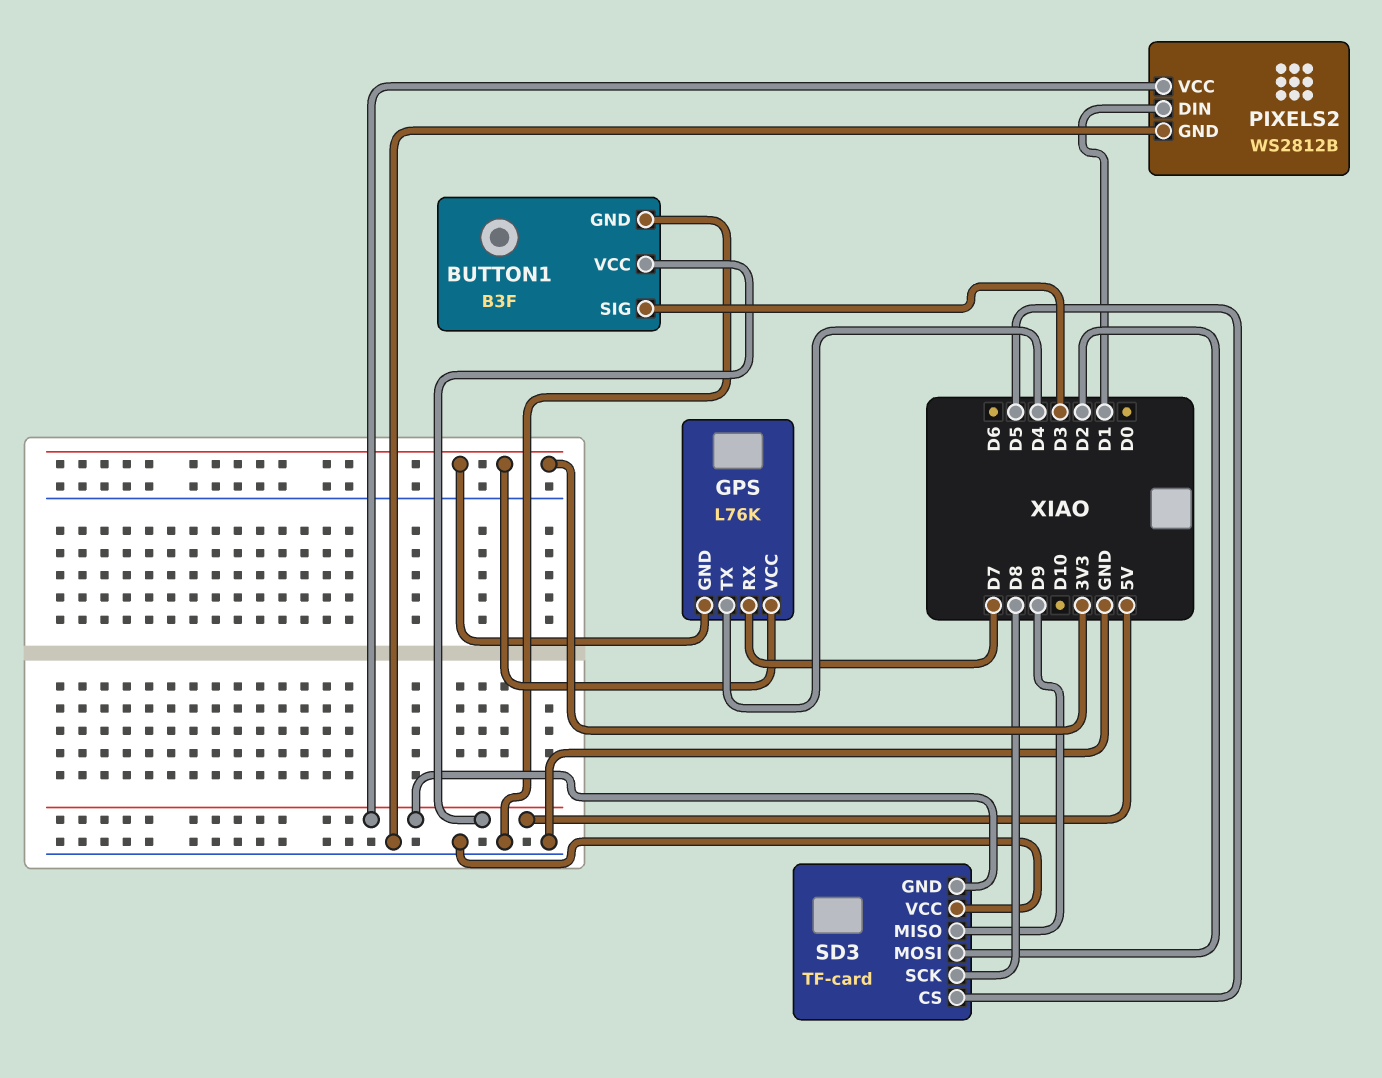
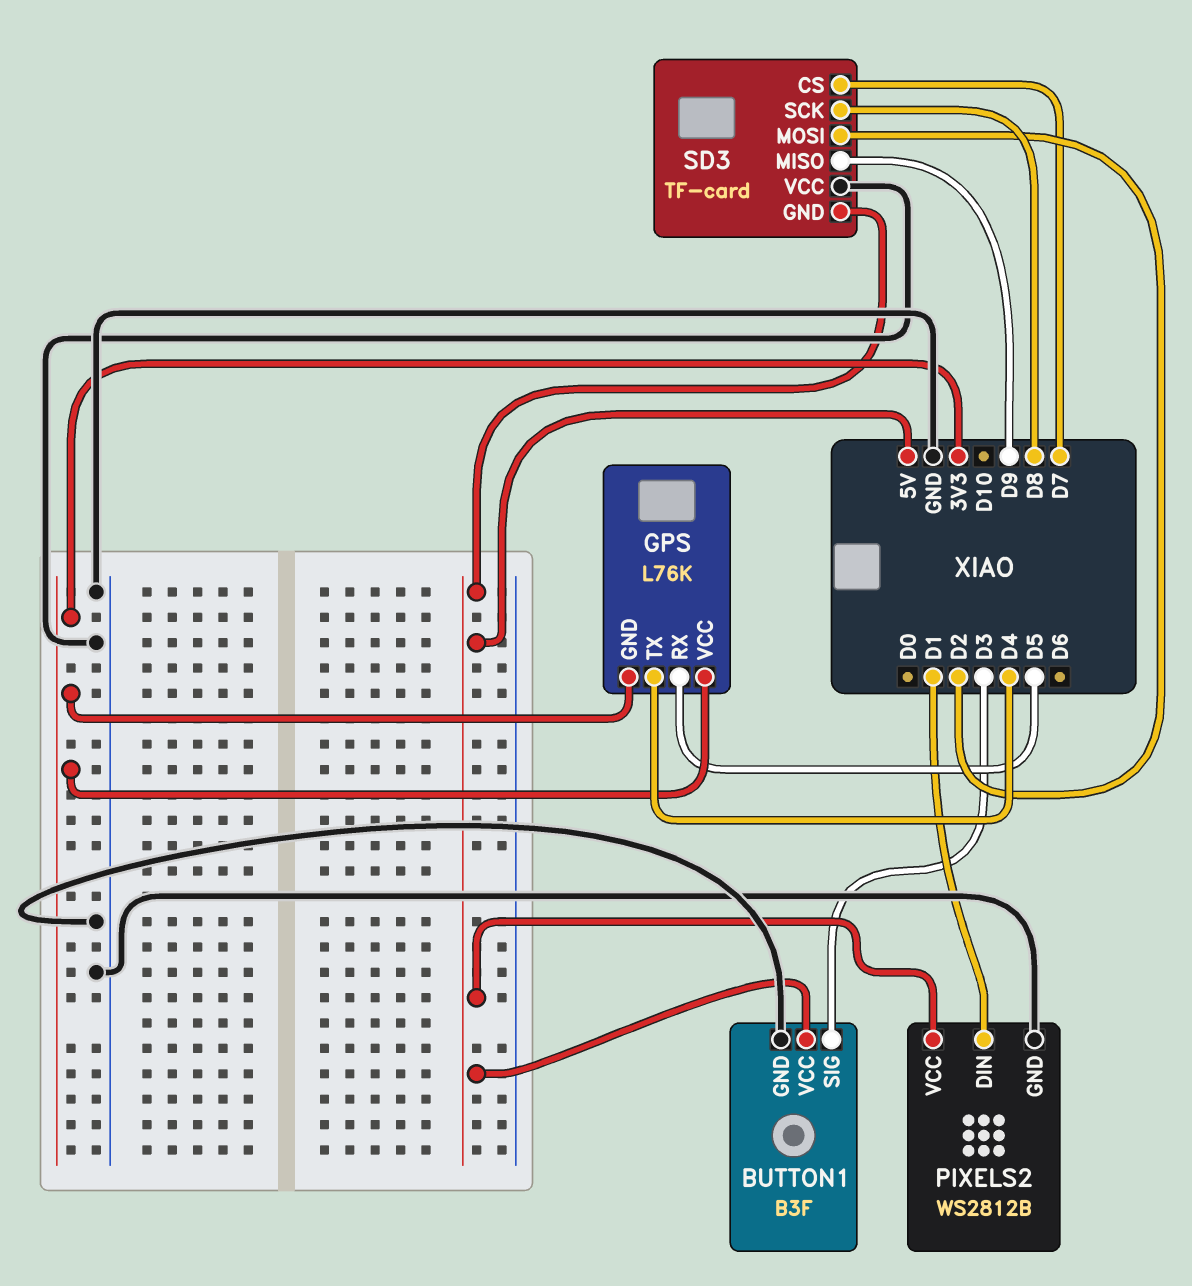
GPS pin RX: D7 -> D5
SD3 pin CS: D5 -> D7

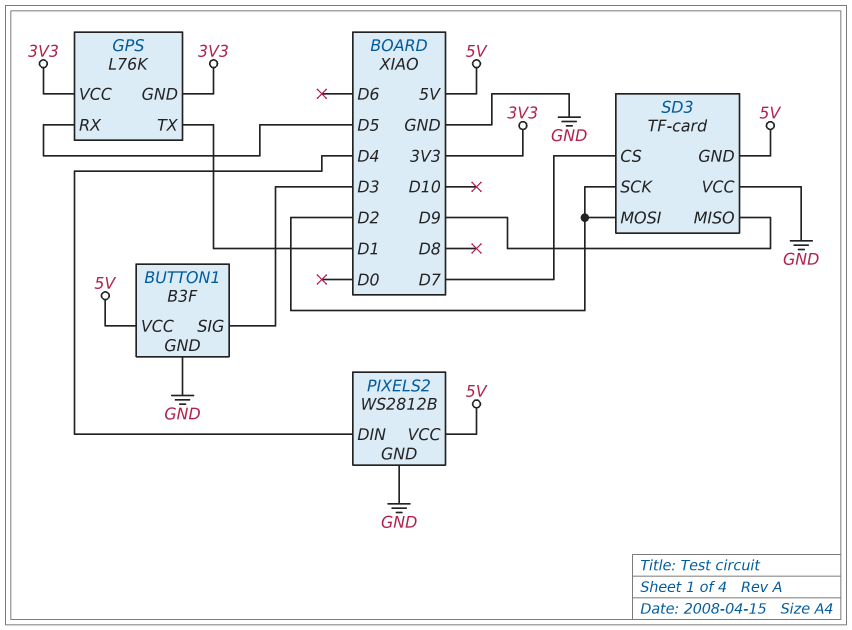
GPS pin TX: D4 -> D1
PIXELS2 pin DIN: D1 -> D4
SD3 pin SCK: D8 -> D2

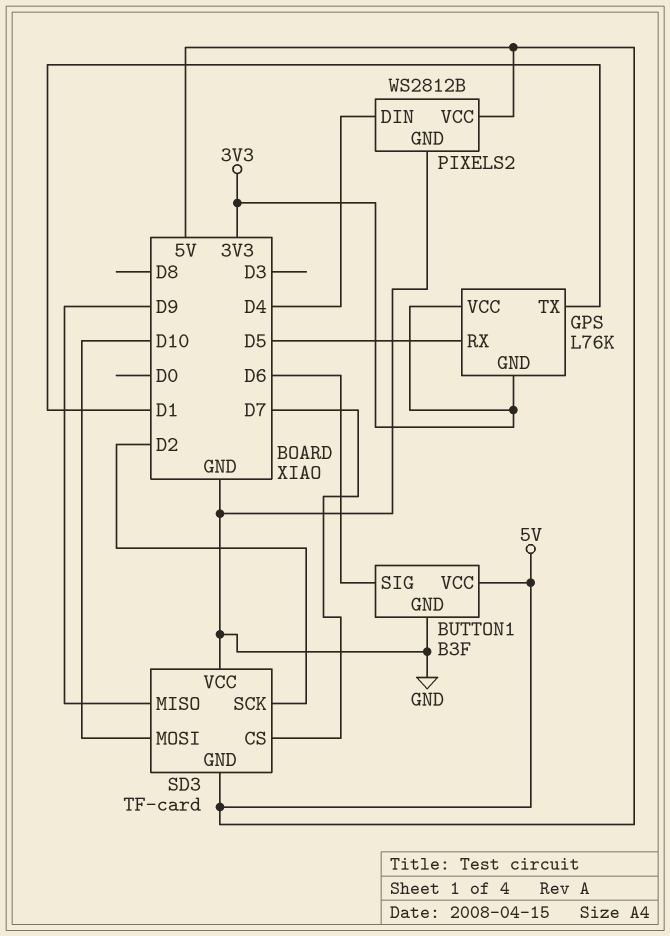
BUTTON1 pin SIG: D3 -> D6
SD3 pin MOSI: D2 -> D10

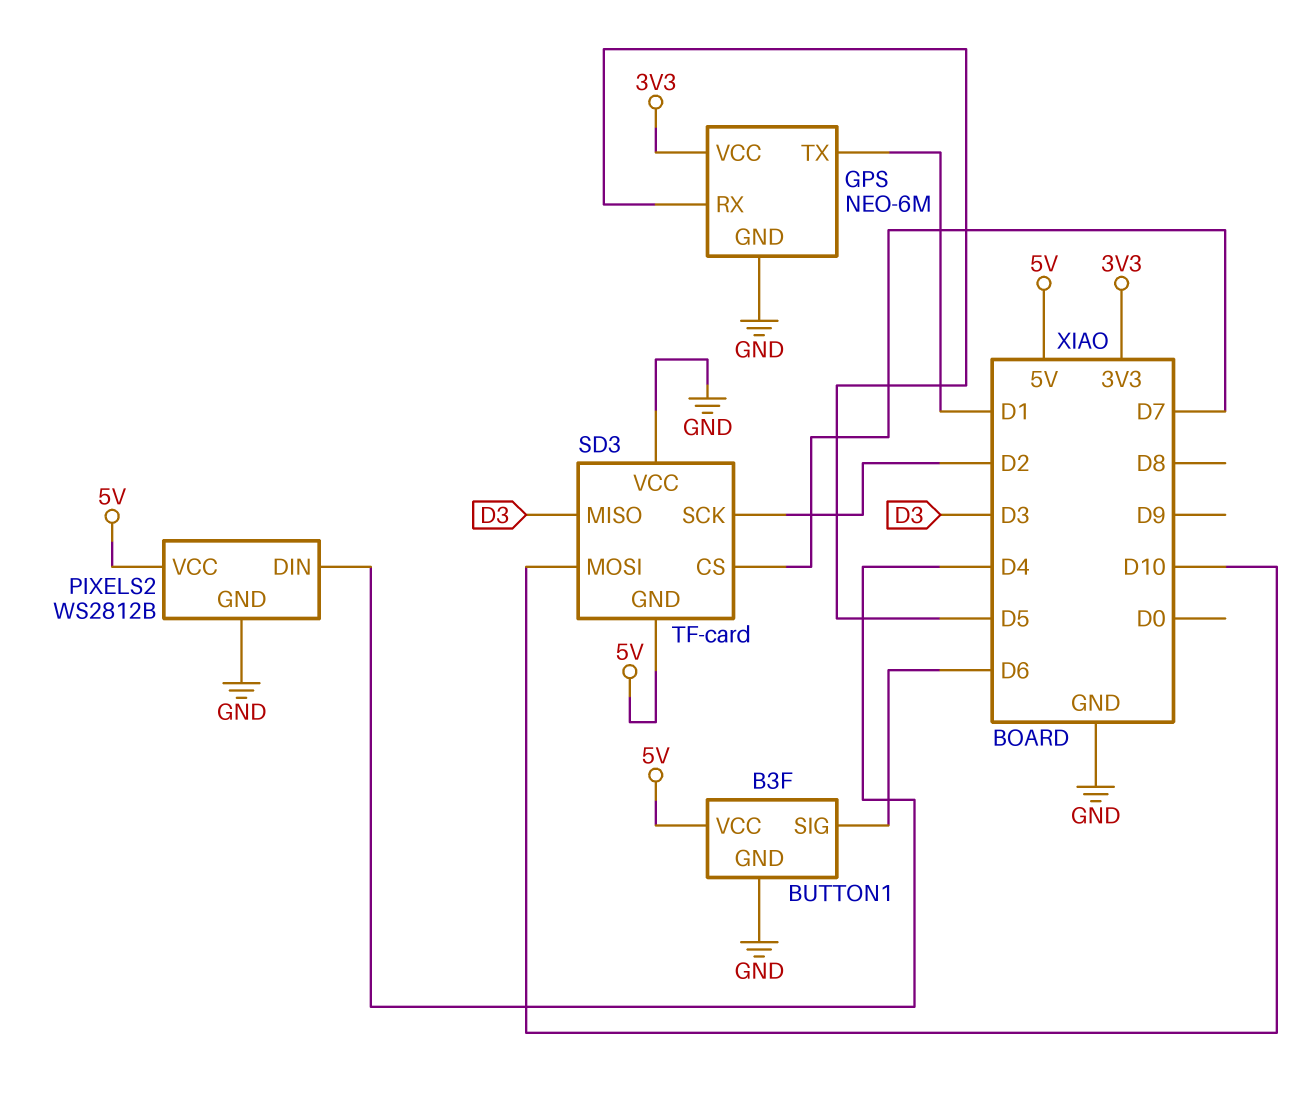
GPS: L76K -> NEO-6M
GPS pin GND: 3V3 -> GND
SD3 pin MISO: D9 -> D3

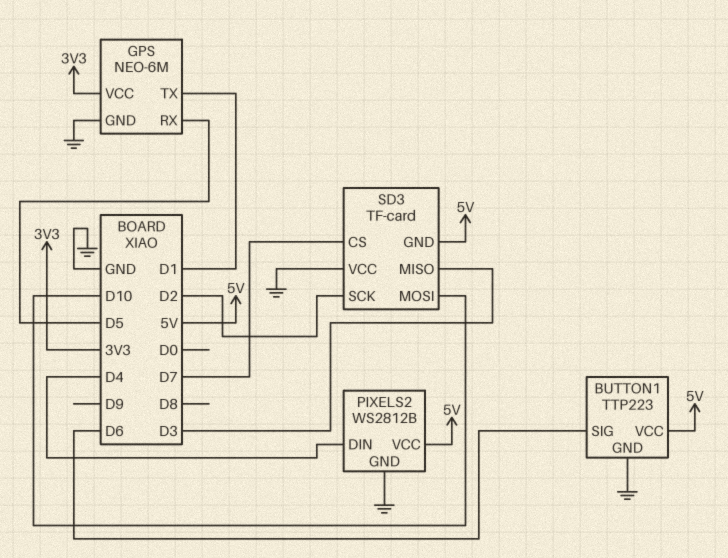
BUTTON1: B3F -> TTP223

